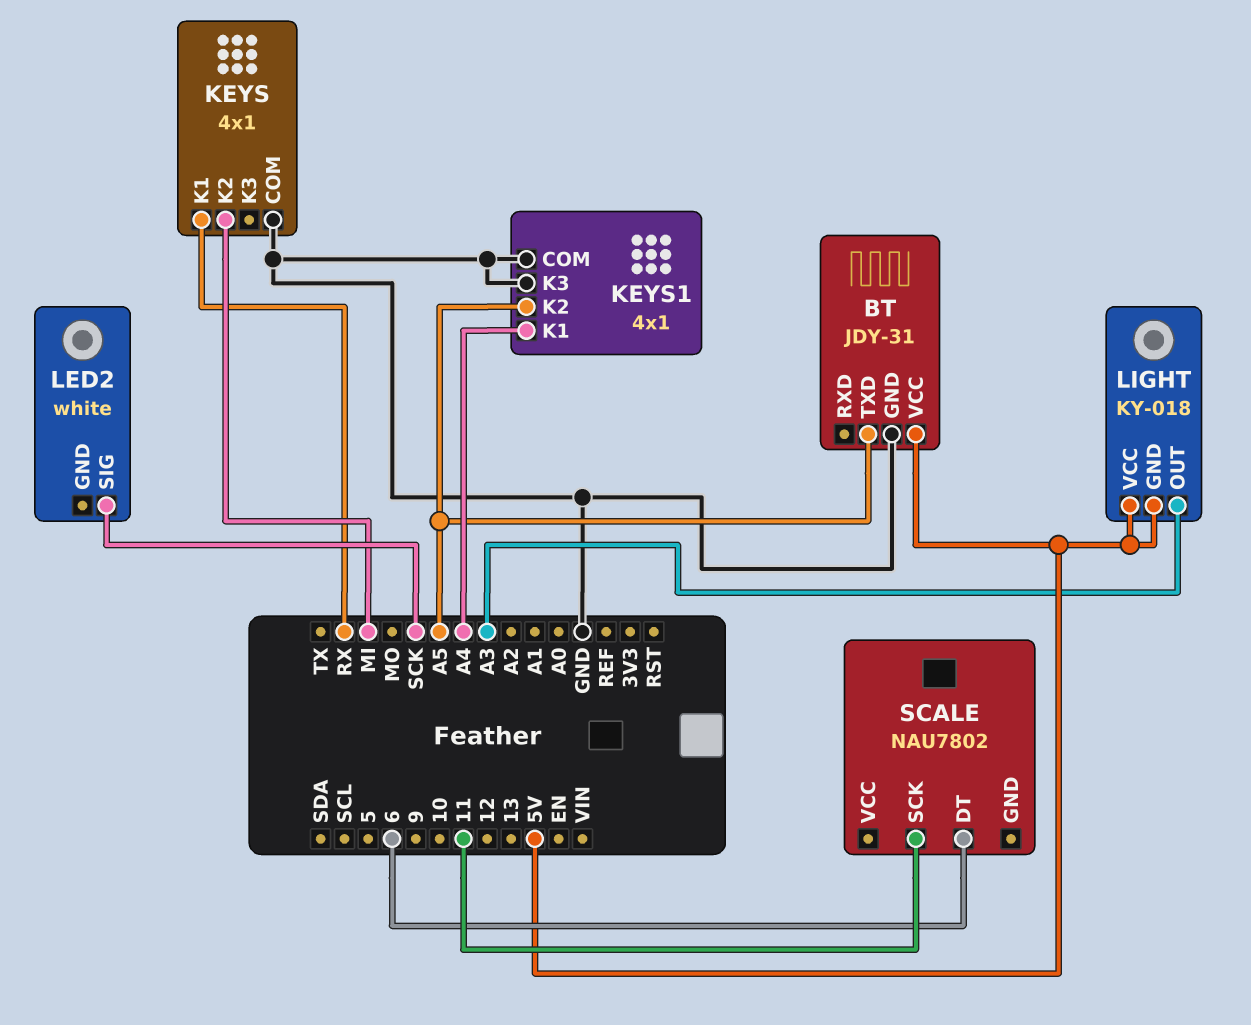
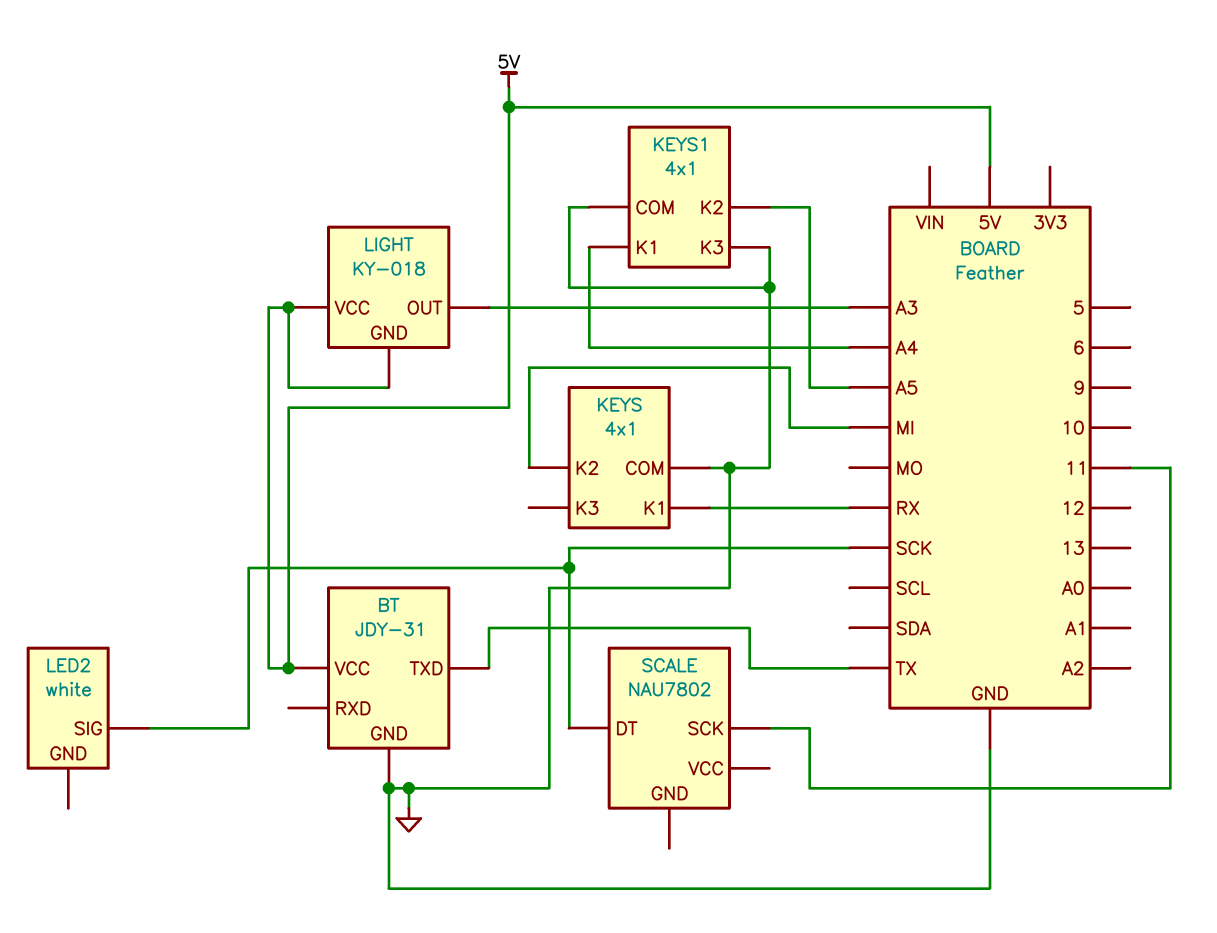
BT pin TXD: A5 -> TX
SCALE pin DT: 6 -> SCK

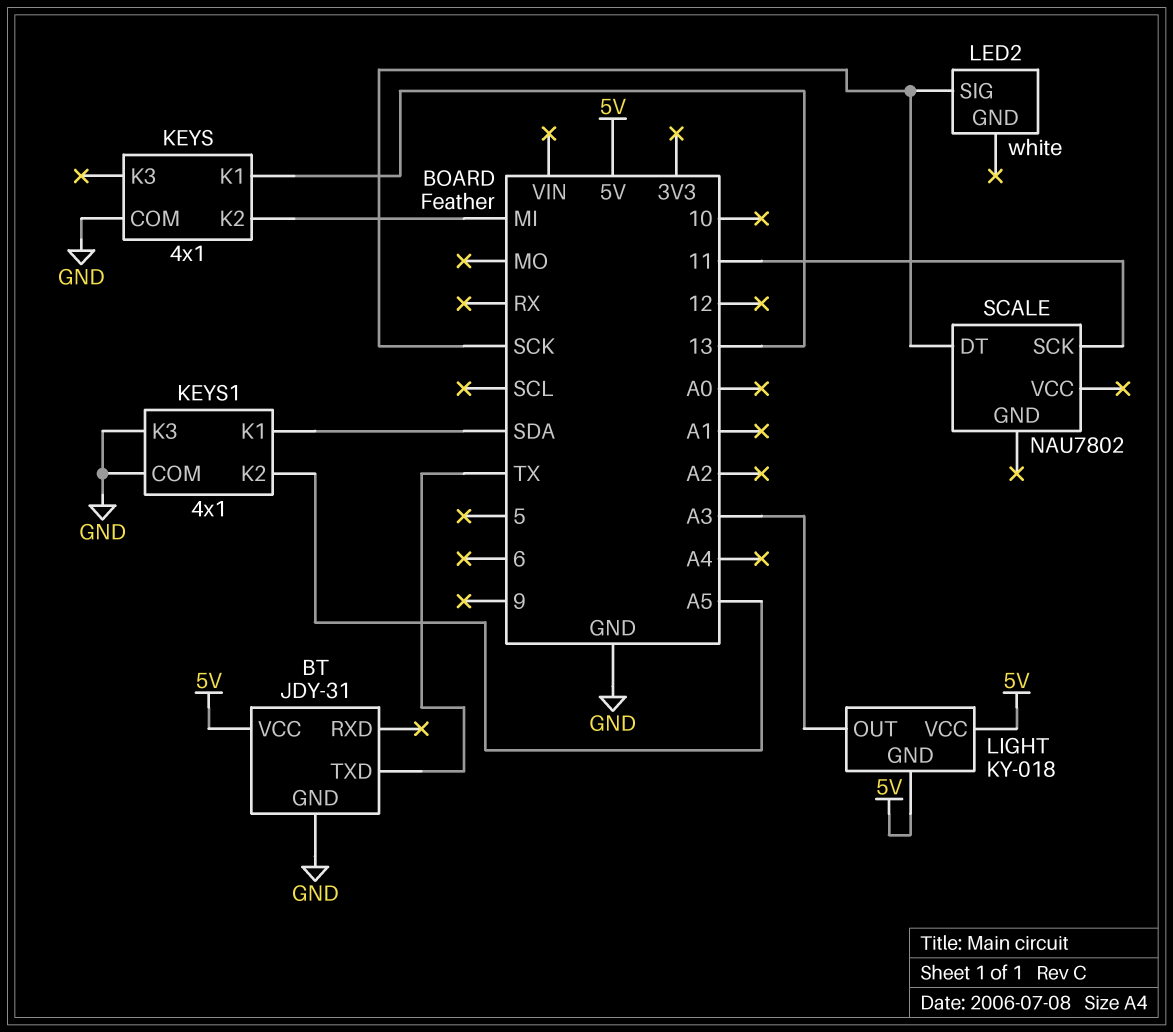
KEYS pin K1: RX -> 13
KEYS1 pin K1: A4 -> SDA

